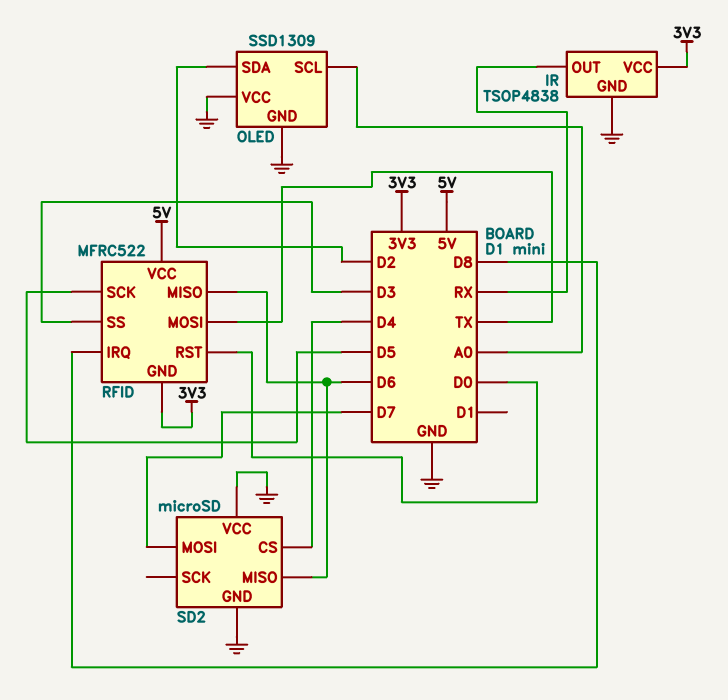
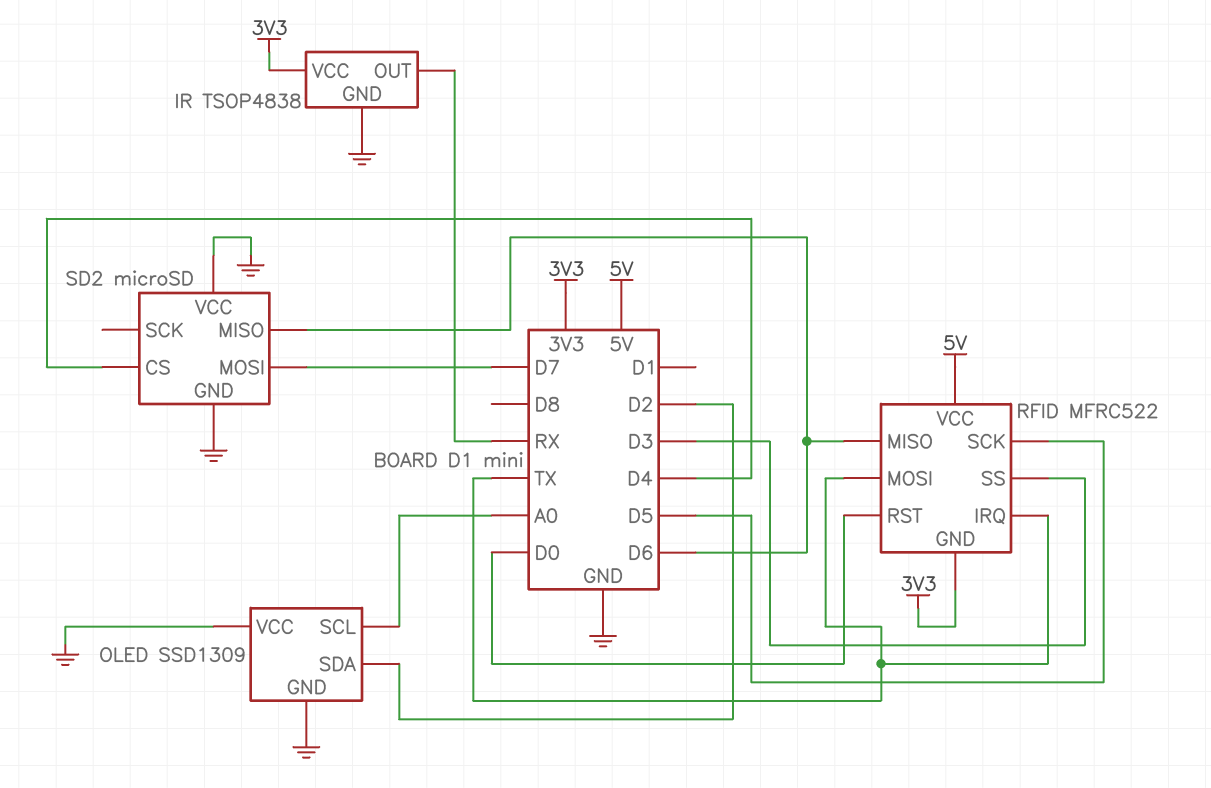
RFID pin IRQ: D8 -> TX

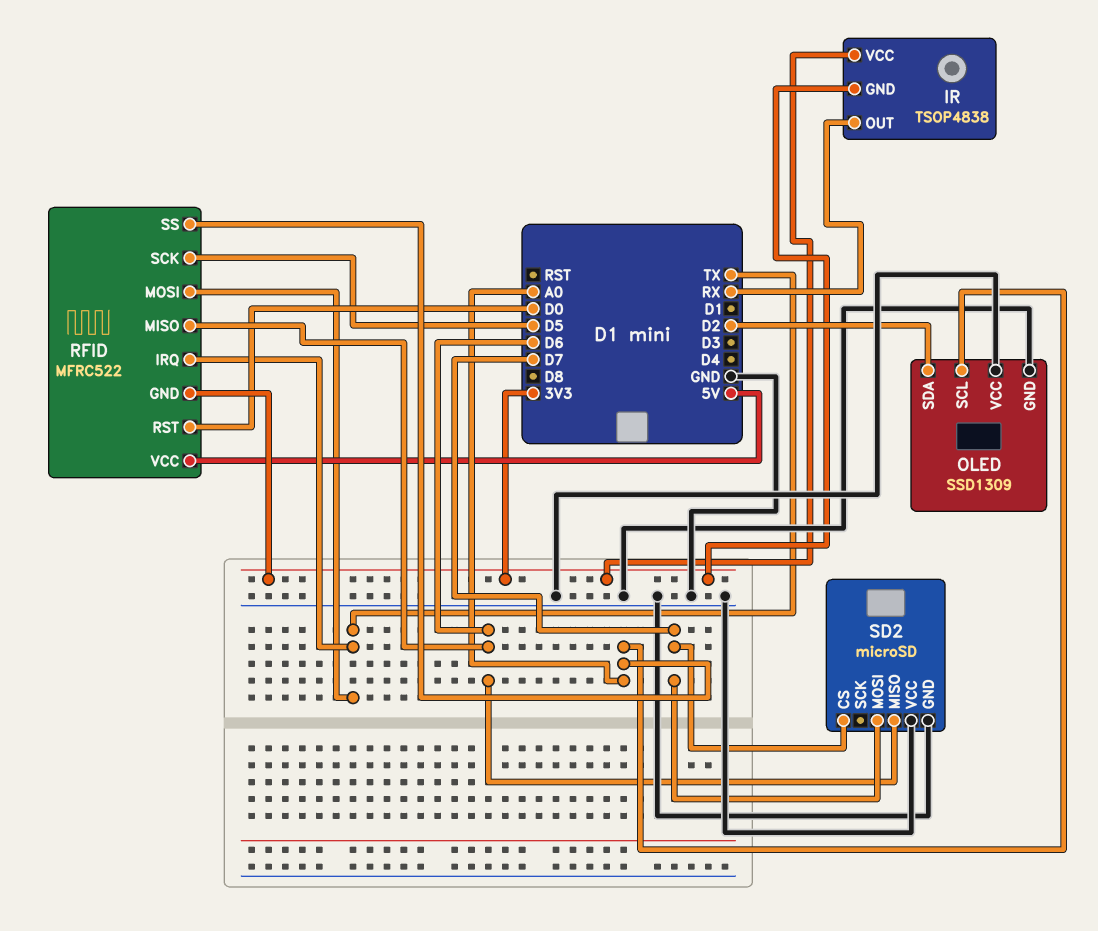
IR pin GND: GND -> 3V3
RFID pin SS: D3 -> A0
SD2 pin CS: D4 -> D7

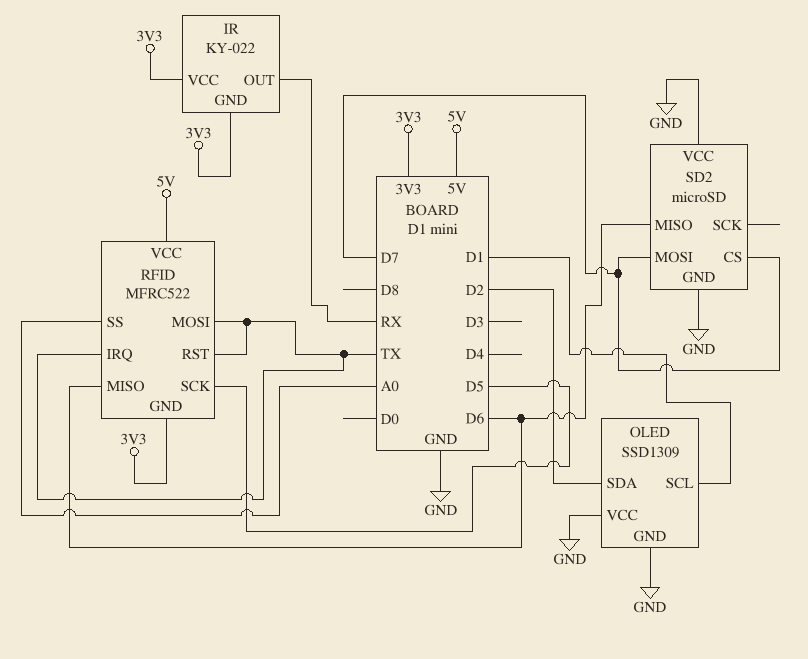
IR: TSOP4838 -> KY-022
OLED pin SCL: A0 -> D1
RFID pin RST: D0 -> TX

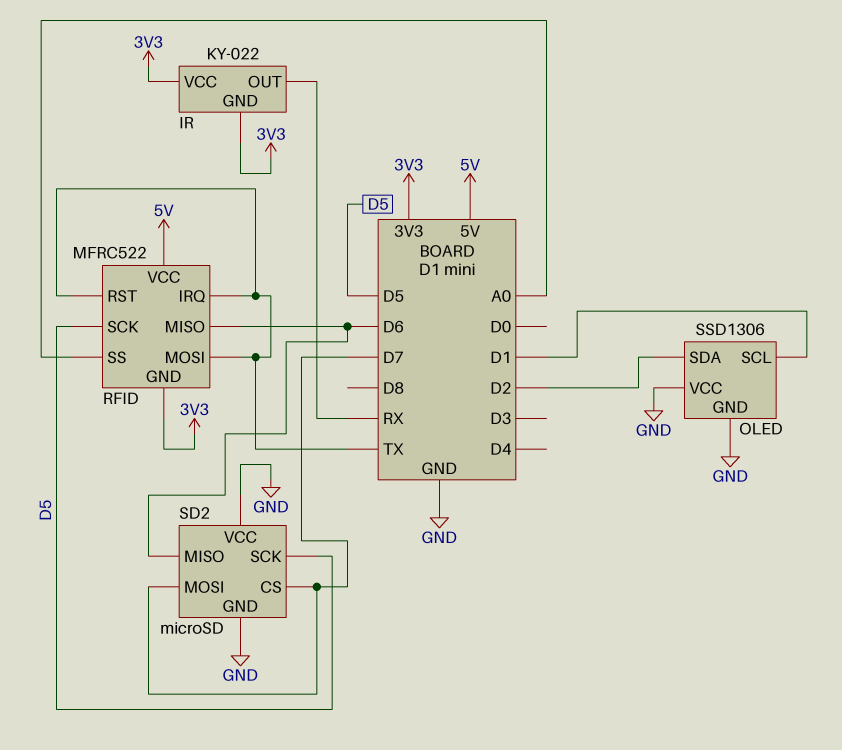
OLED: SSD1309 -> SSD1306
SD2 pin SCK: none -> D5

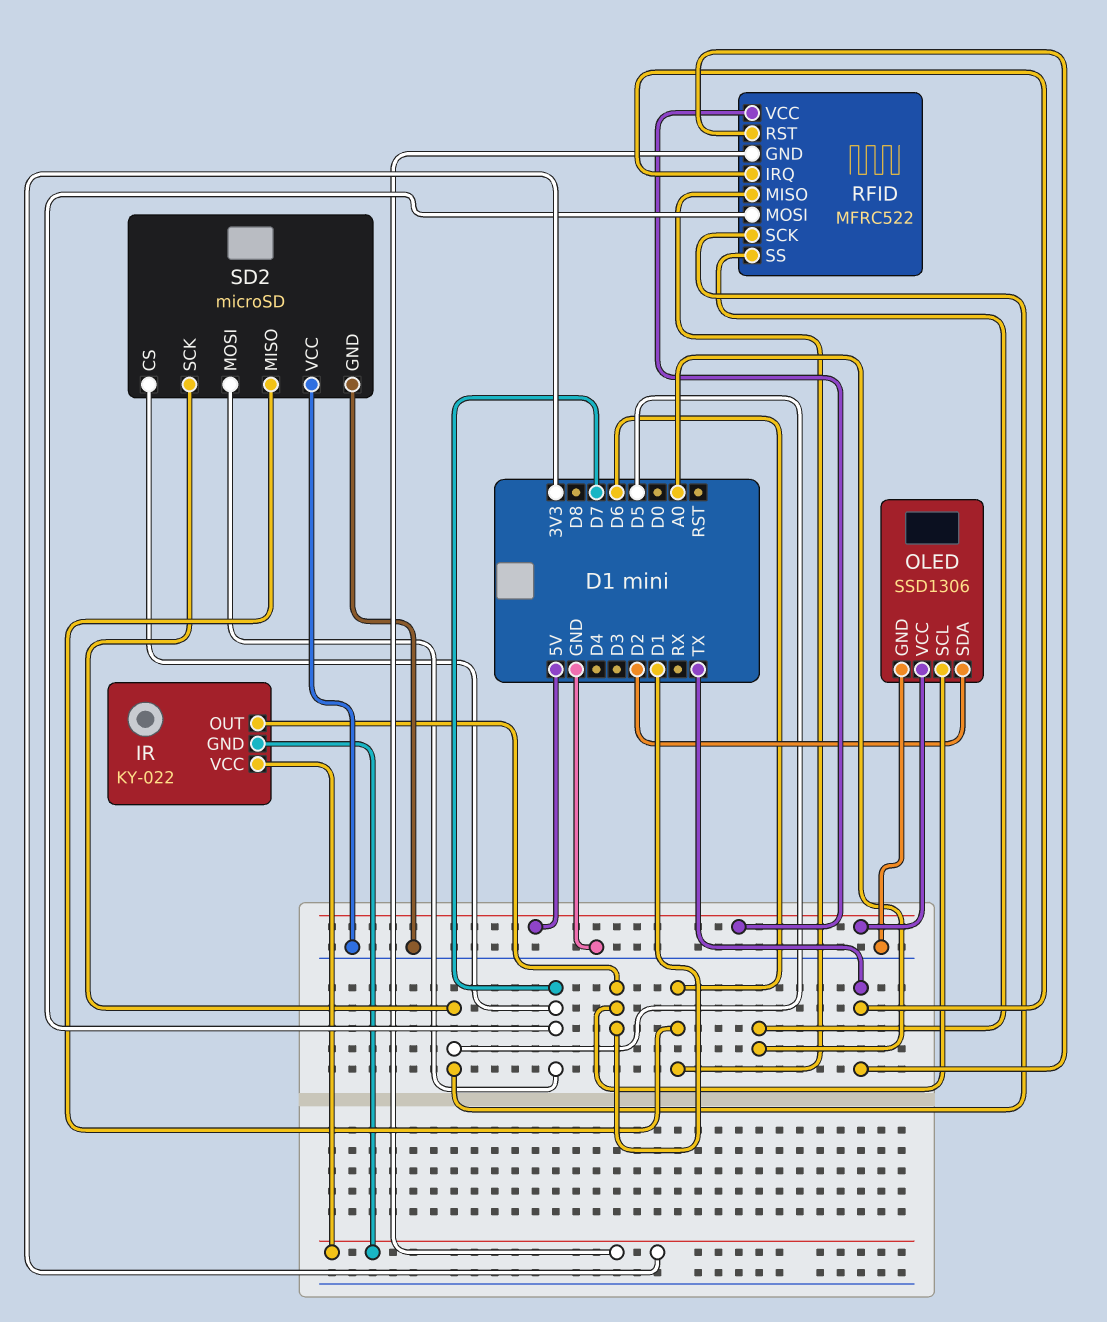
IR pin OUT: RX -> D1
OLED pin VCC: GND -> 5V
RFID pin MOSI: TX -> D7

